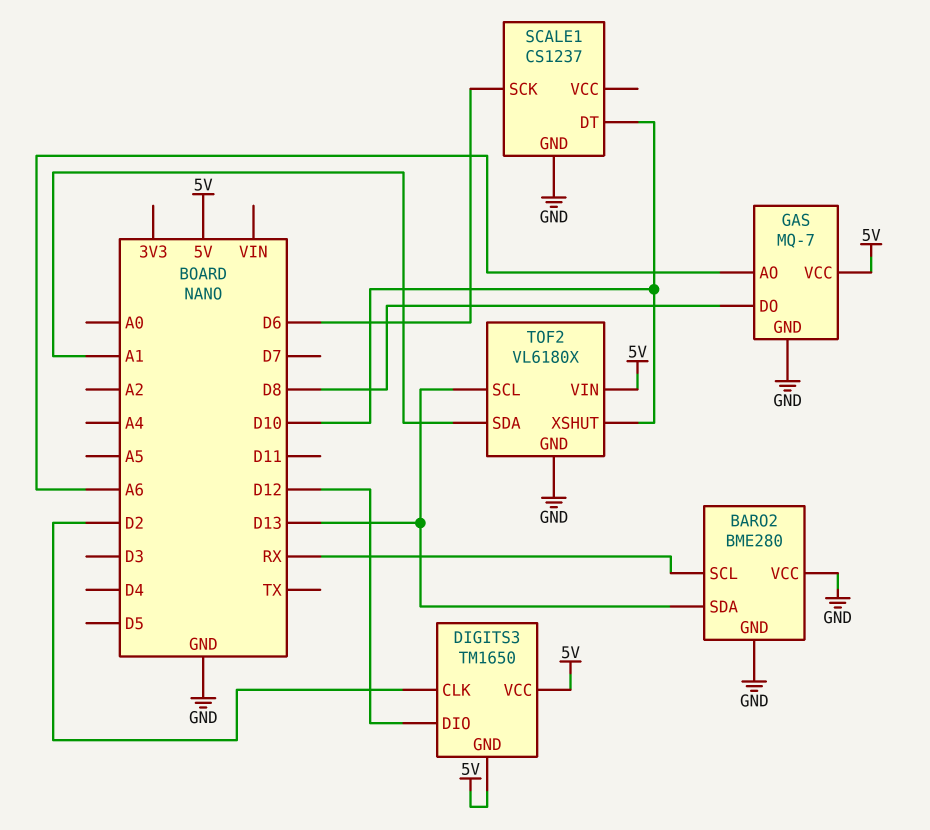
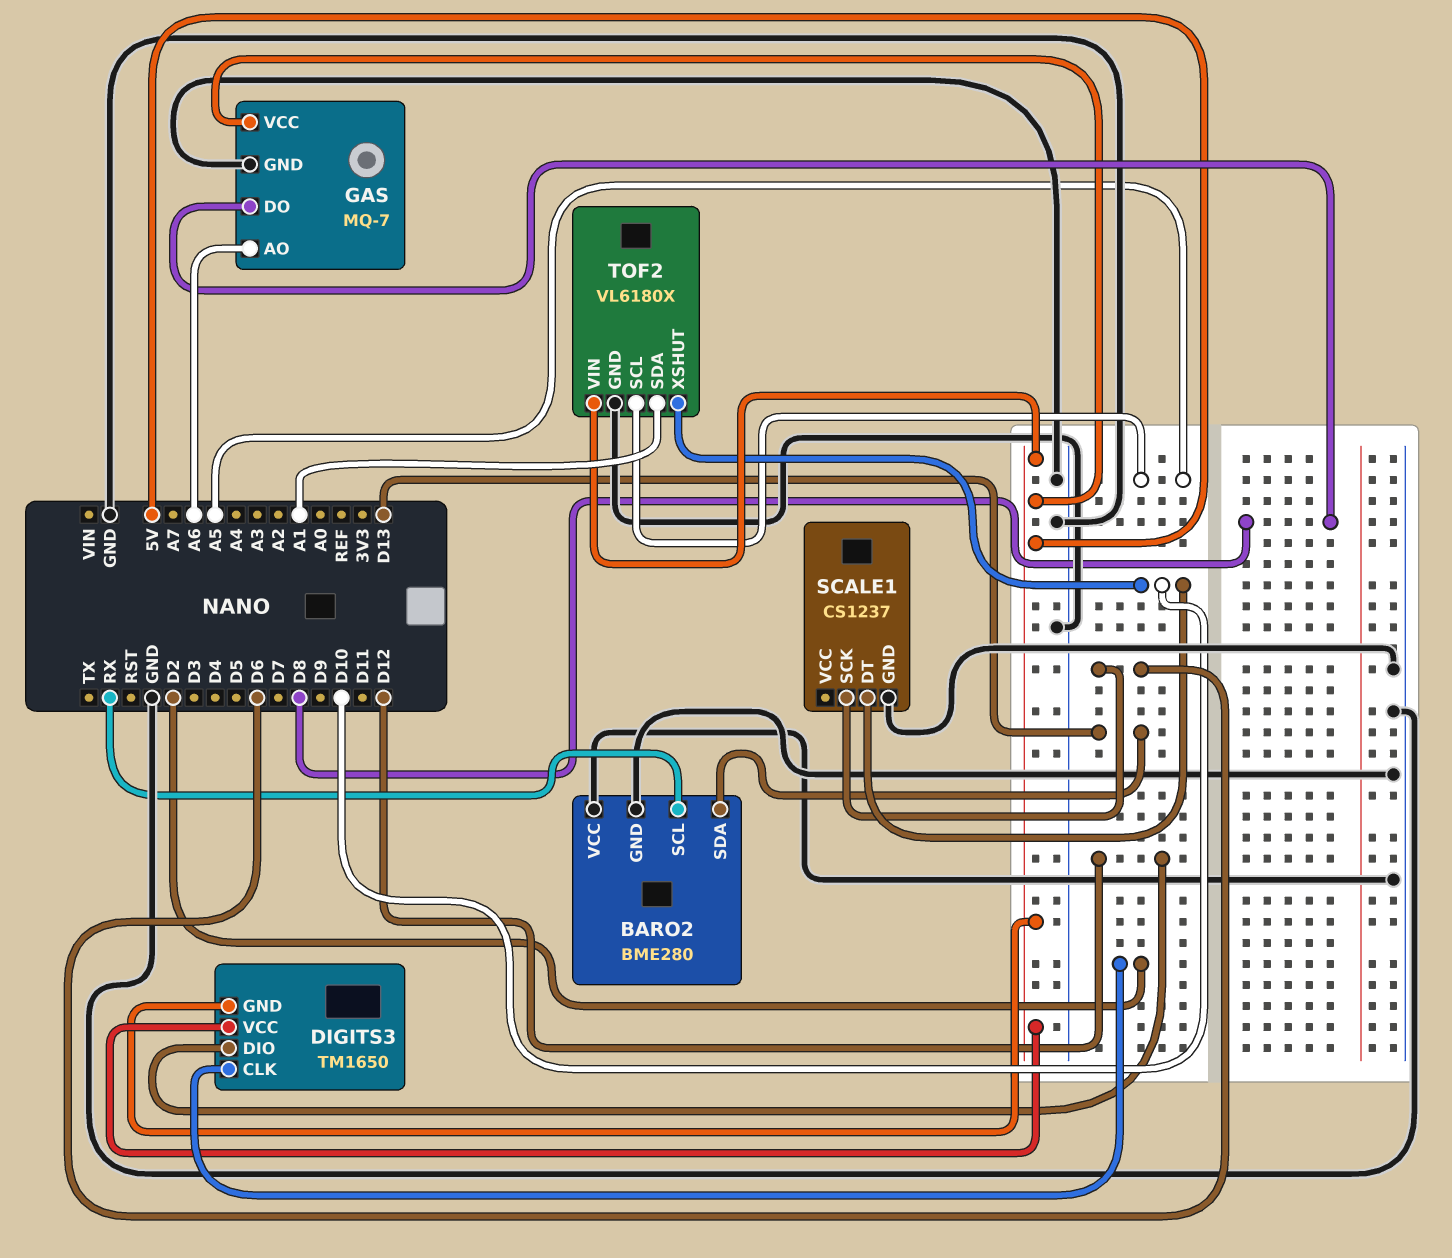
TOF2 pin SCL: D13 -> A5

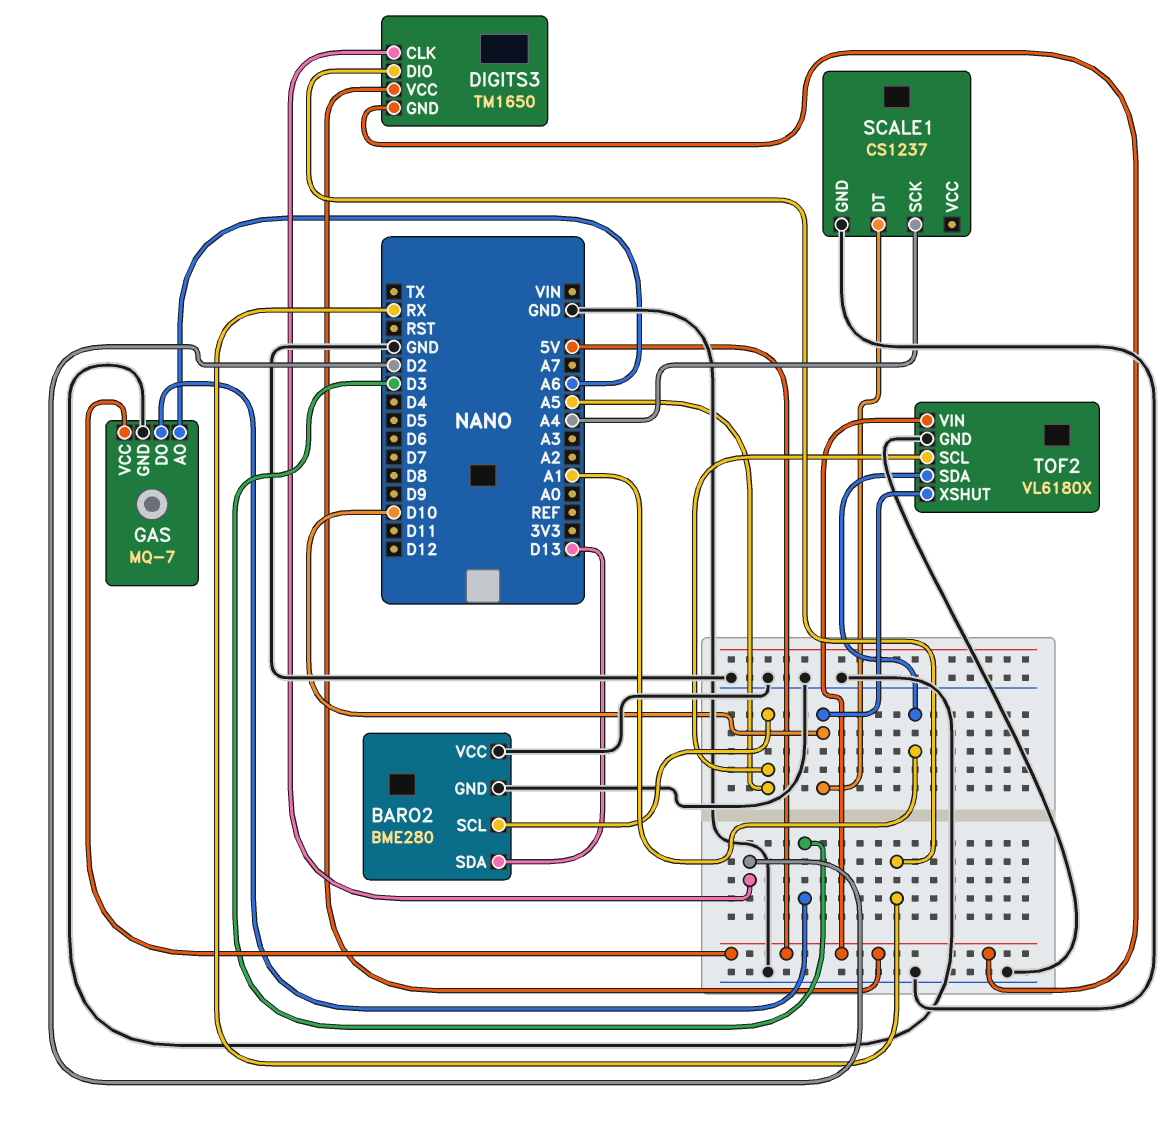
BARO2 pin SCL: RX -> A5
DIGITS3 pin DIO: D12 -> RX
GAS pin DO: D8 -> D3
SCALE1 pin SCK: D6 -> A4

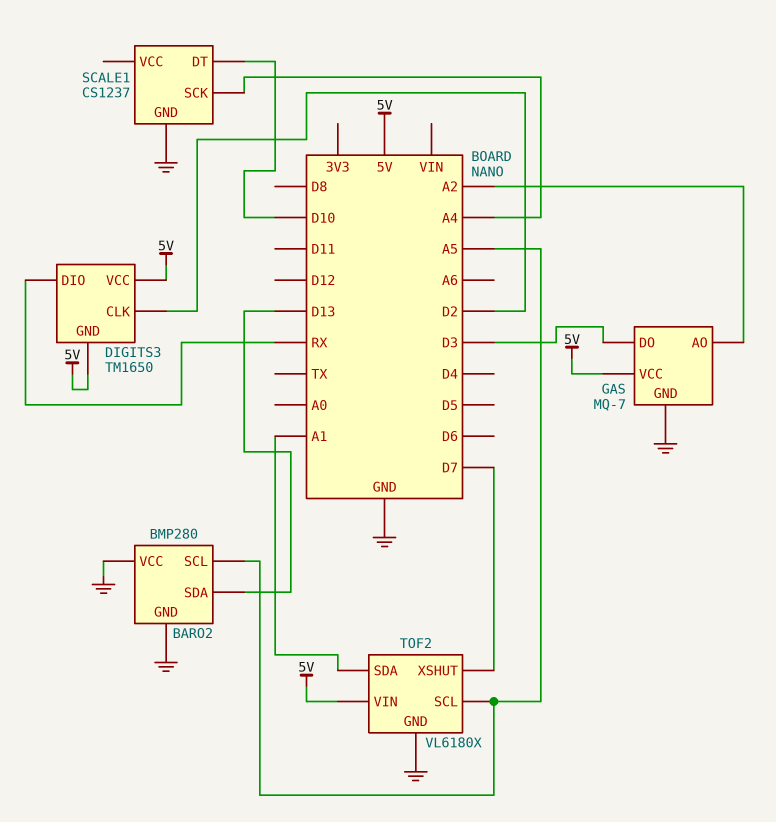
BARO2: BME280 -> BMP280
GAS pin AO: A6 -> A2
TOF2 pin XSHUT: D10 -> D7

